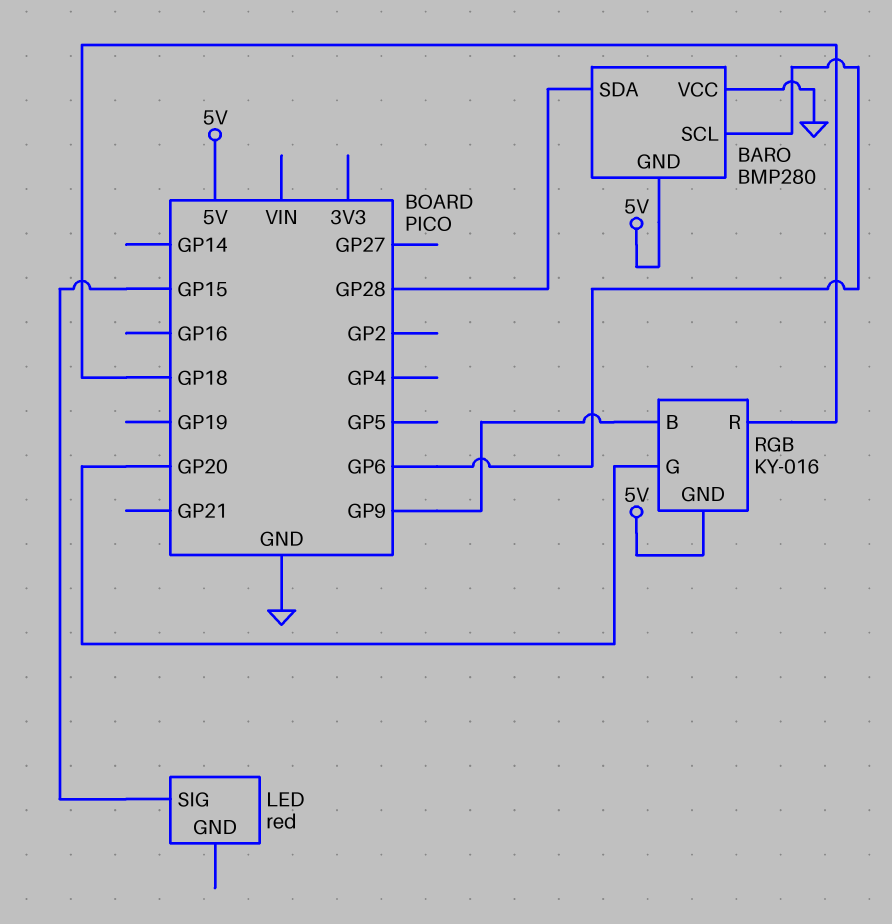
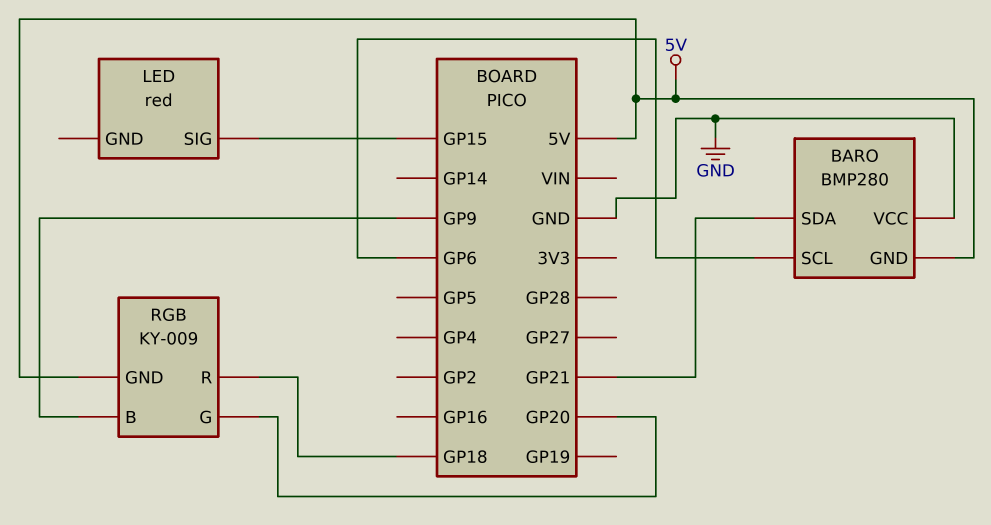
BARO pin SDA: GP28 -> GP21
RGB: KY-016 -> KY-009

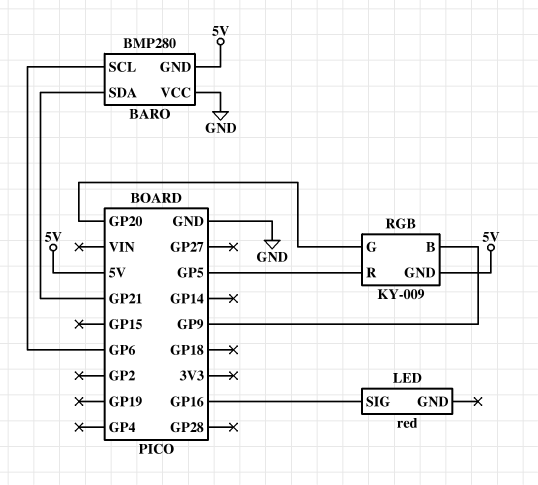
LED pin SIG: GP15 -> GP16
RGB pin R: GP18 -> GP5

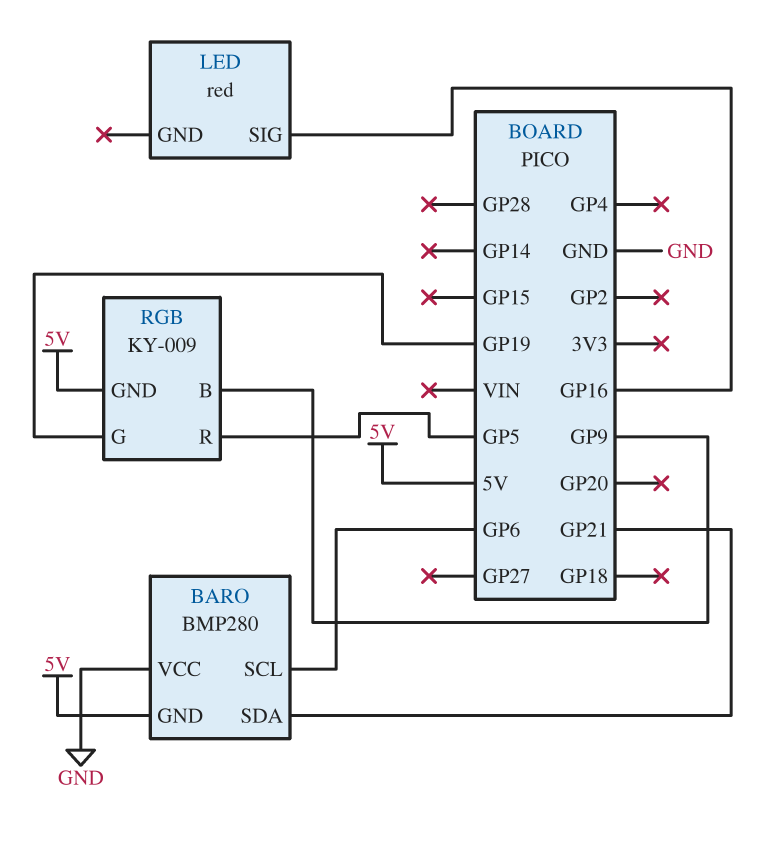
RGB pin G: GP20 -> GP19

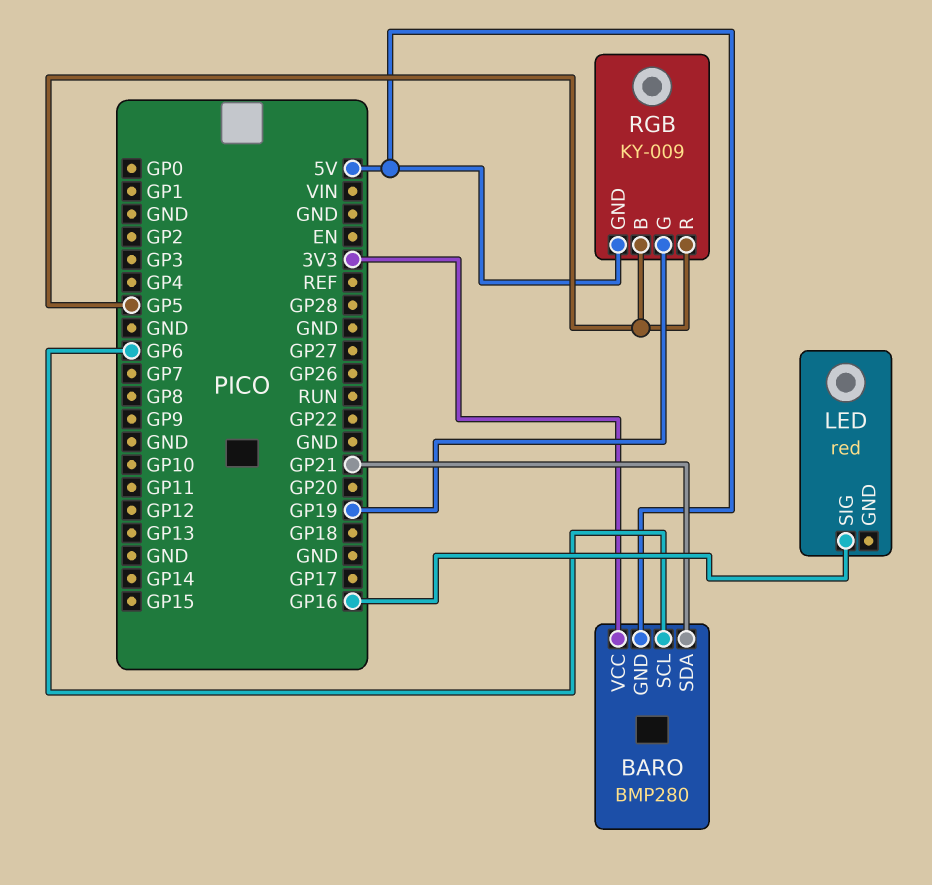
BARO pin VCC: GND -> 3V3
RGB pin B: GP9 -> GP5

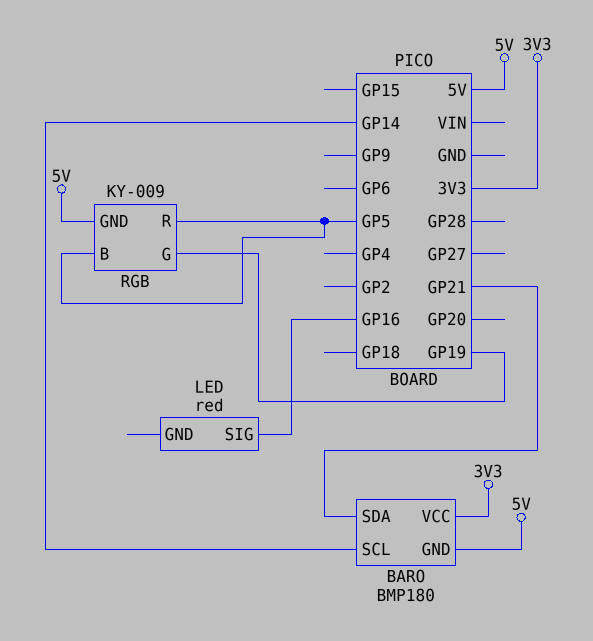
BARO: BMP280 -> BMP180
BARO pin SCL: GP6 -> GP14

